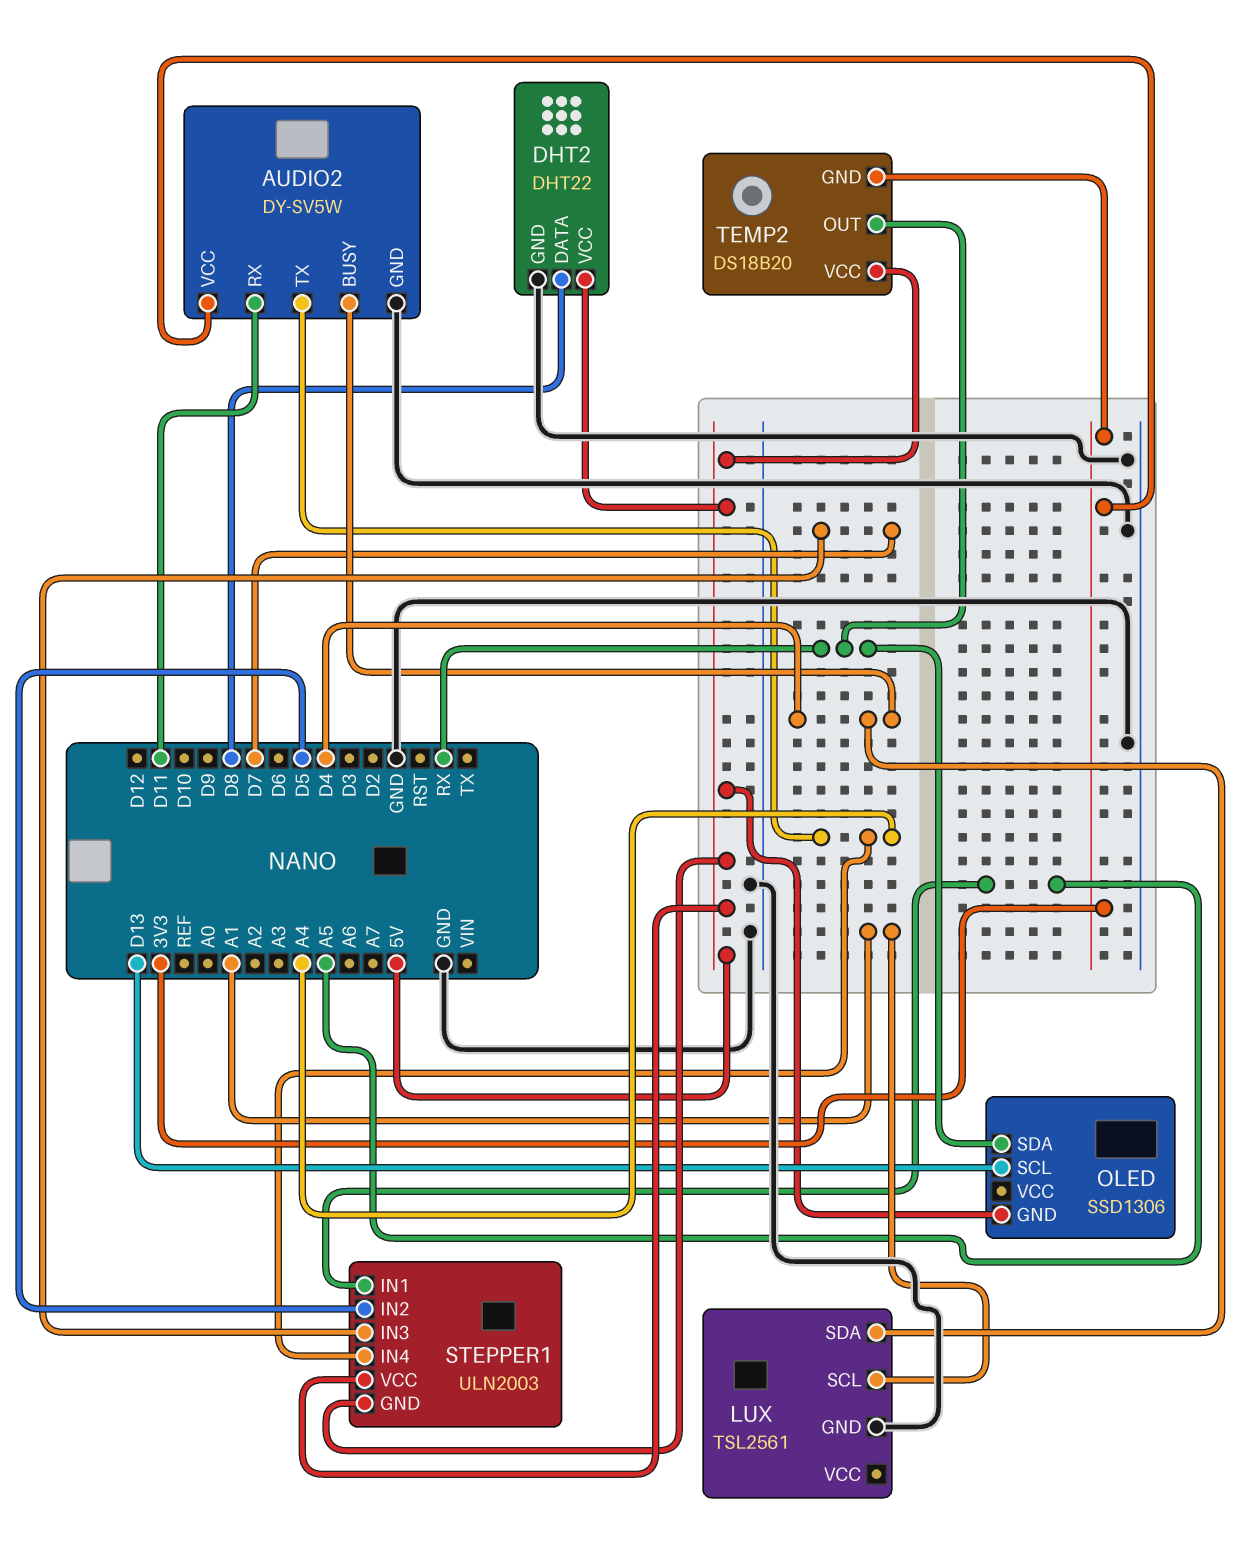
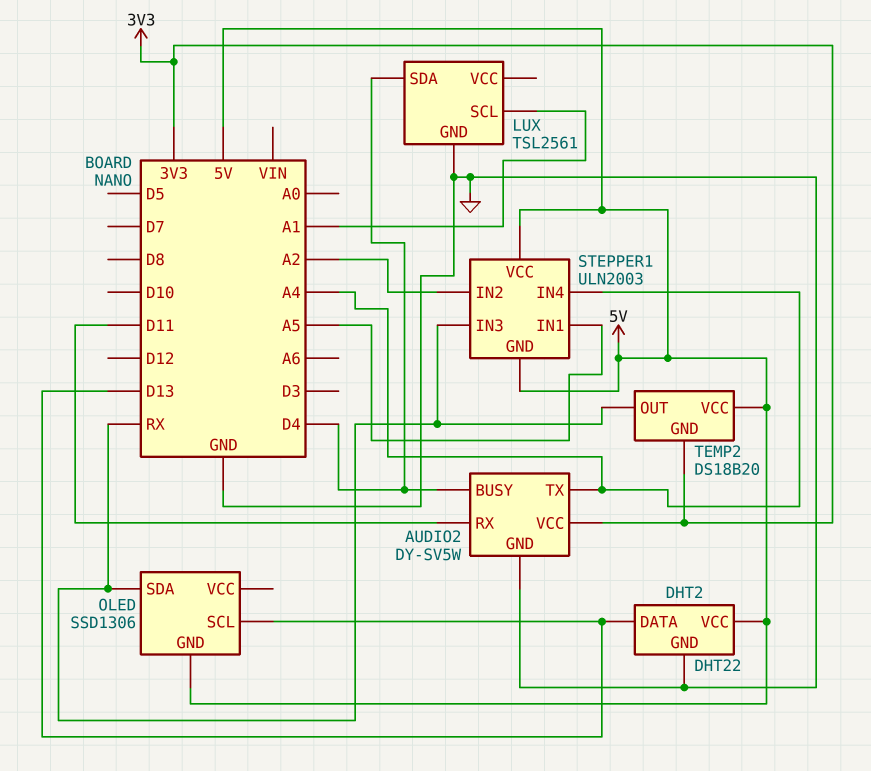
DHT2 pin DATA: D8 -> D13
STEPPER1 pin IN2: D5 -> A2
STEPPER1 pin IN3: D7 -> RX

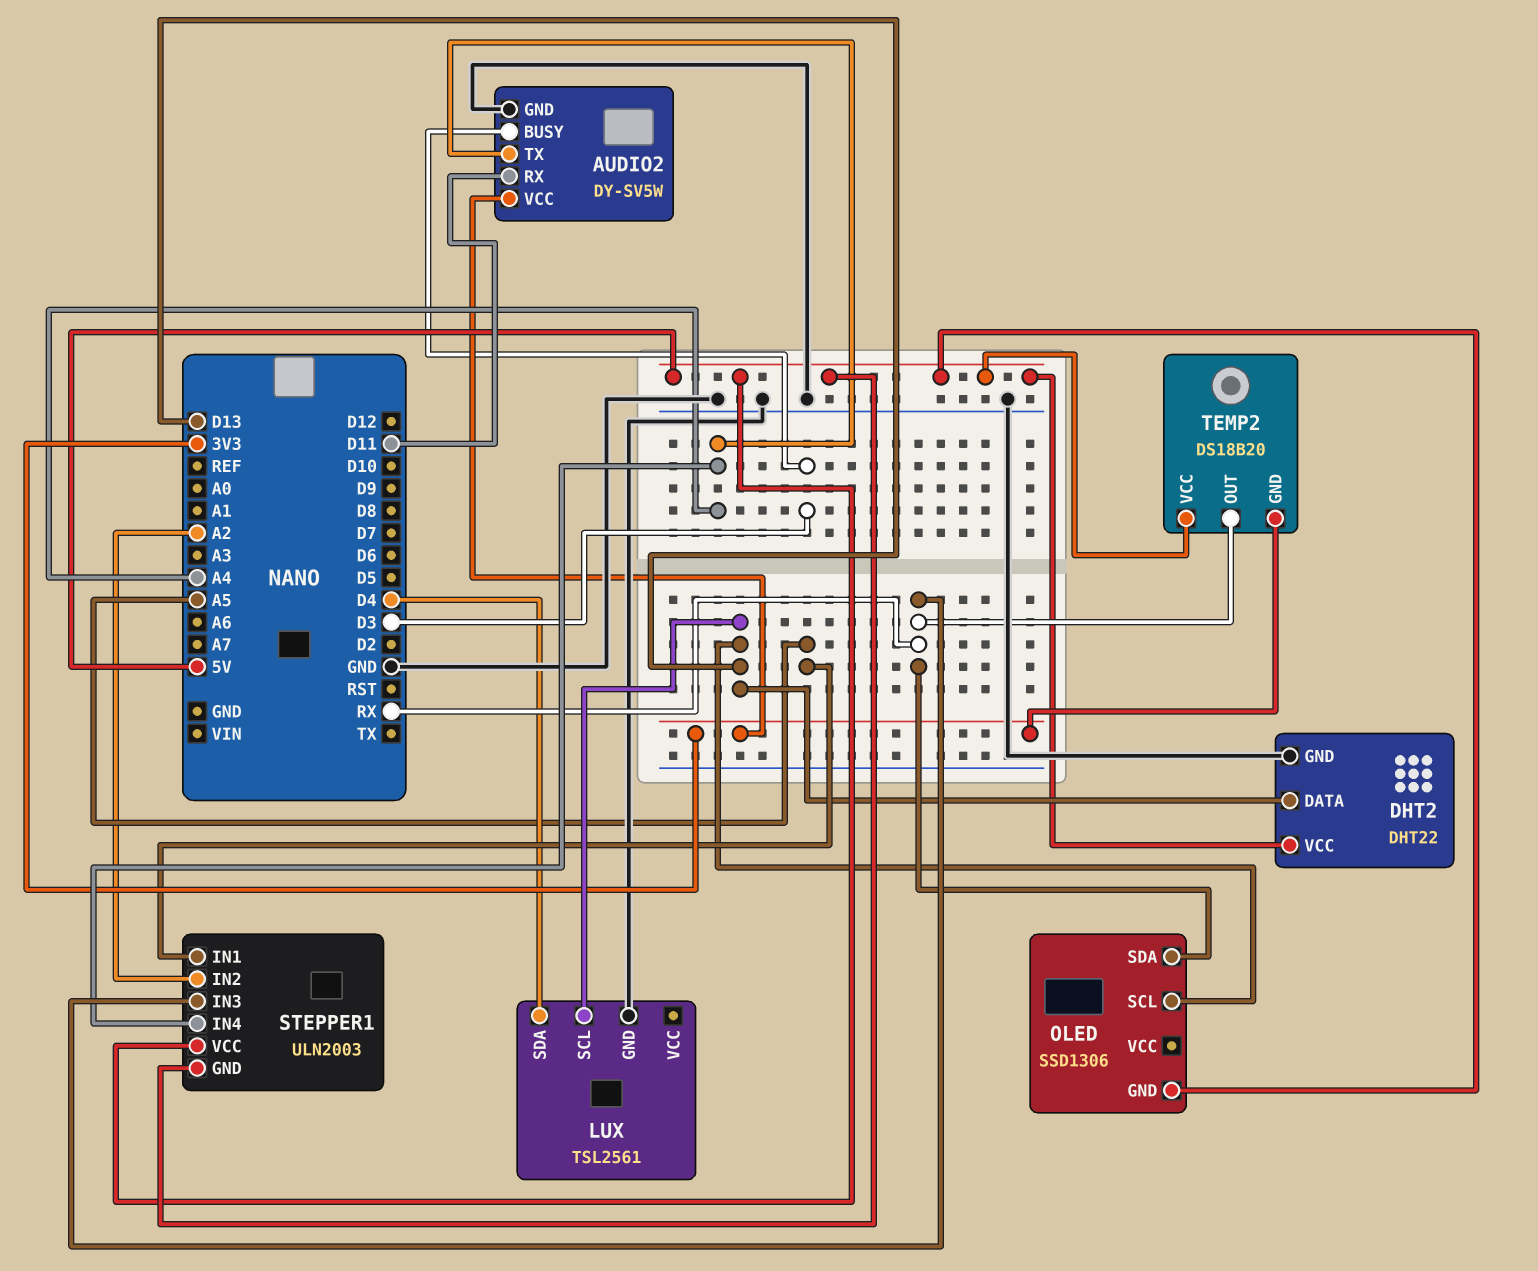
AUDIO2 pin BUSY: D4 -> D3
LUX pin SCL: A1 -> D13

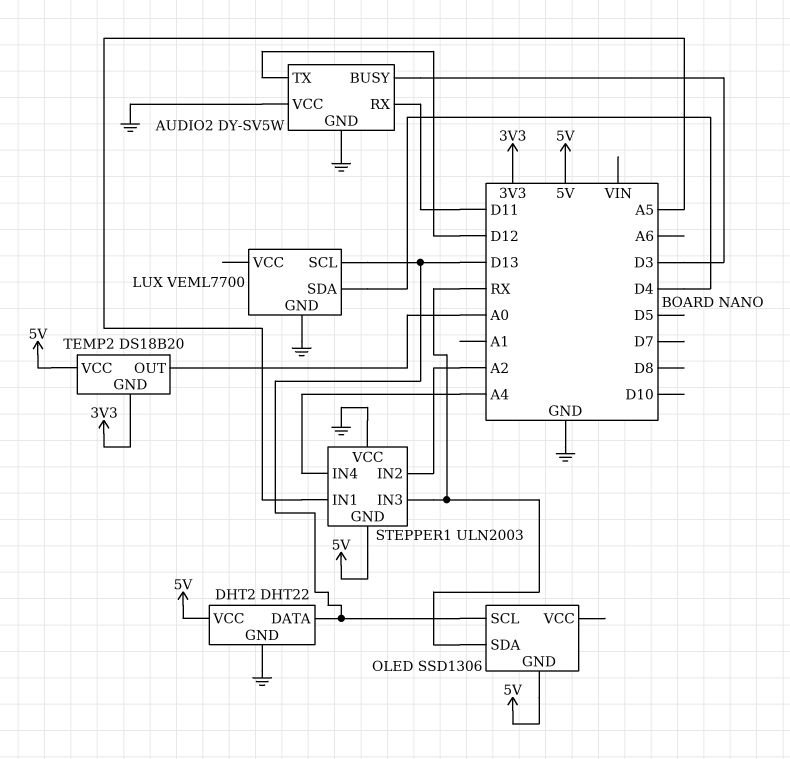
AUDIO2 pin TX: A4 -> D12
AUDIO2 pin VCC: 3V3 -> GND
LUX: TSL2561 -> VEML7700
STEPPER1 pin VCC: 5V -> GND
TEMP2 pin OUT: RX -> A0

